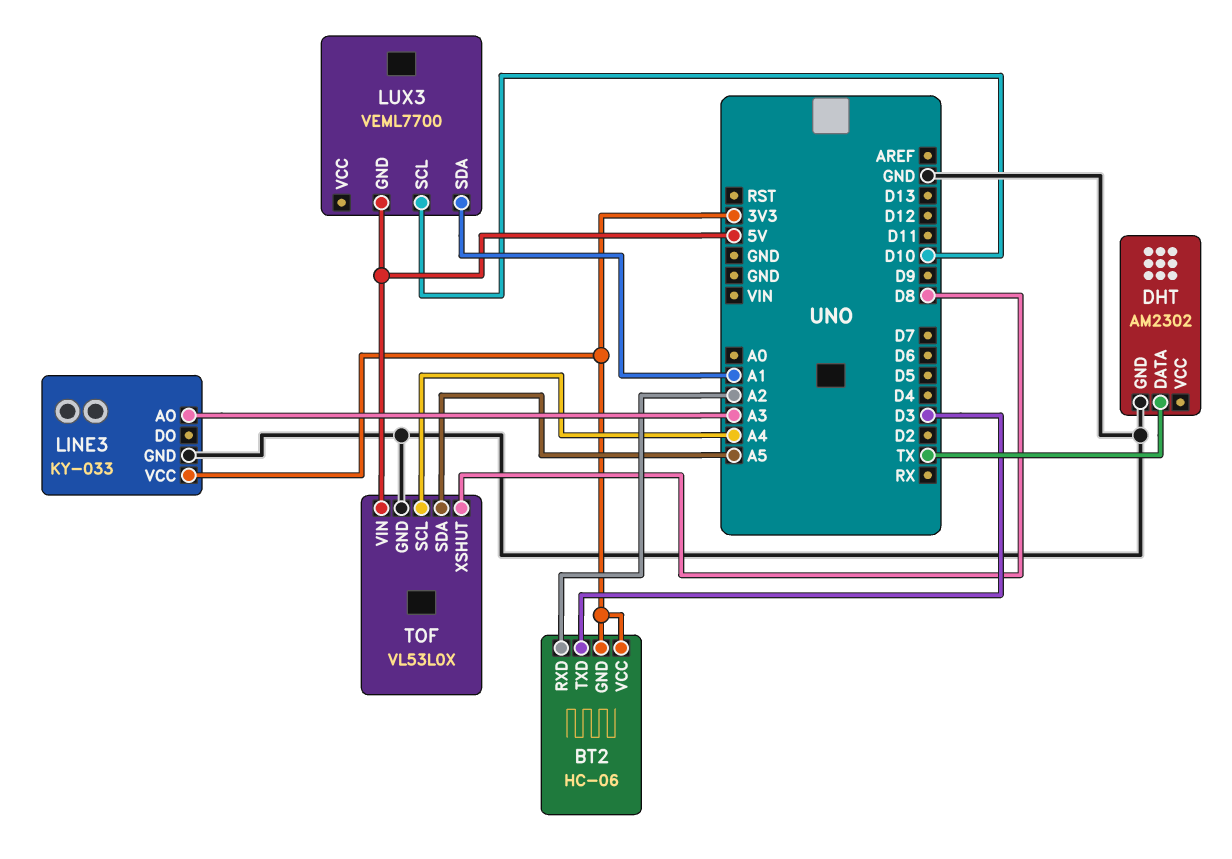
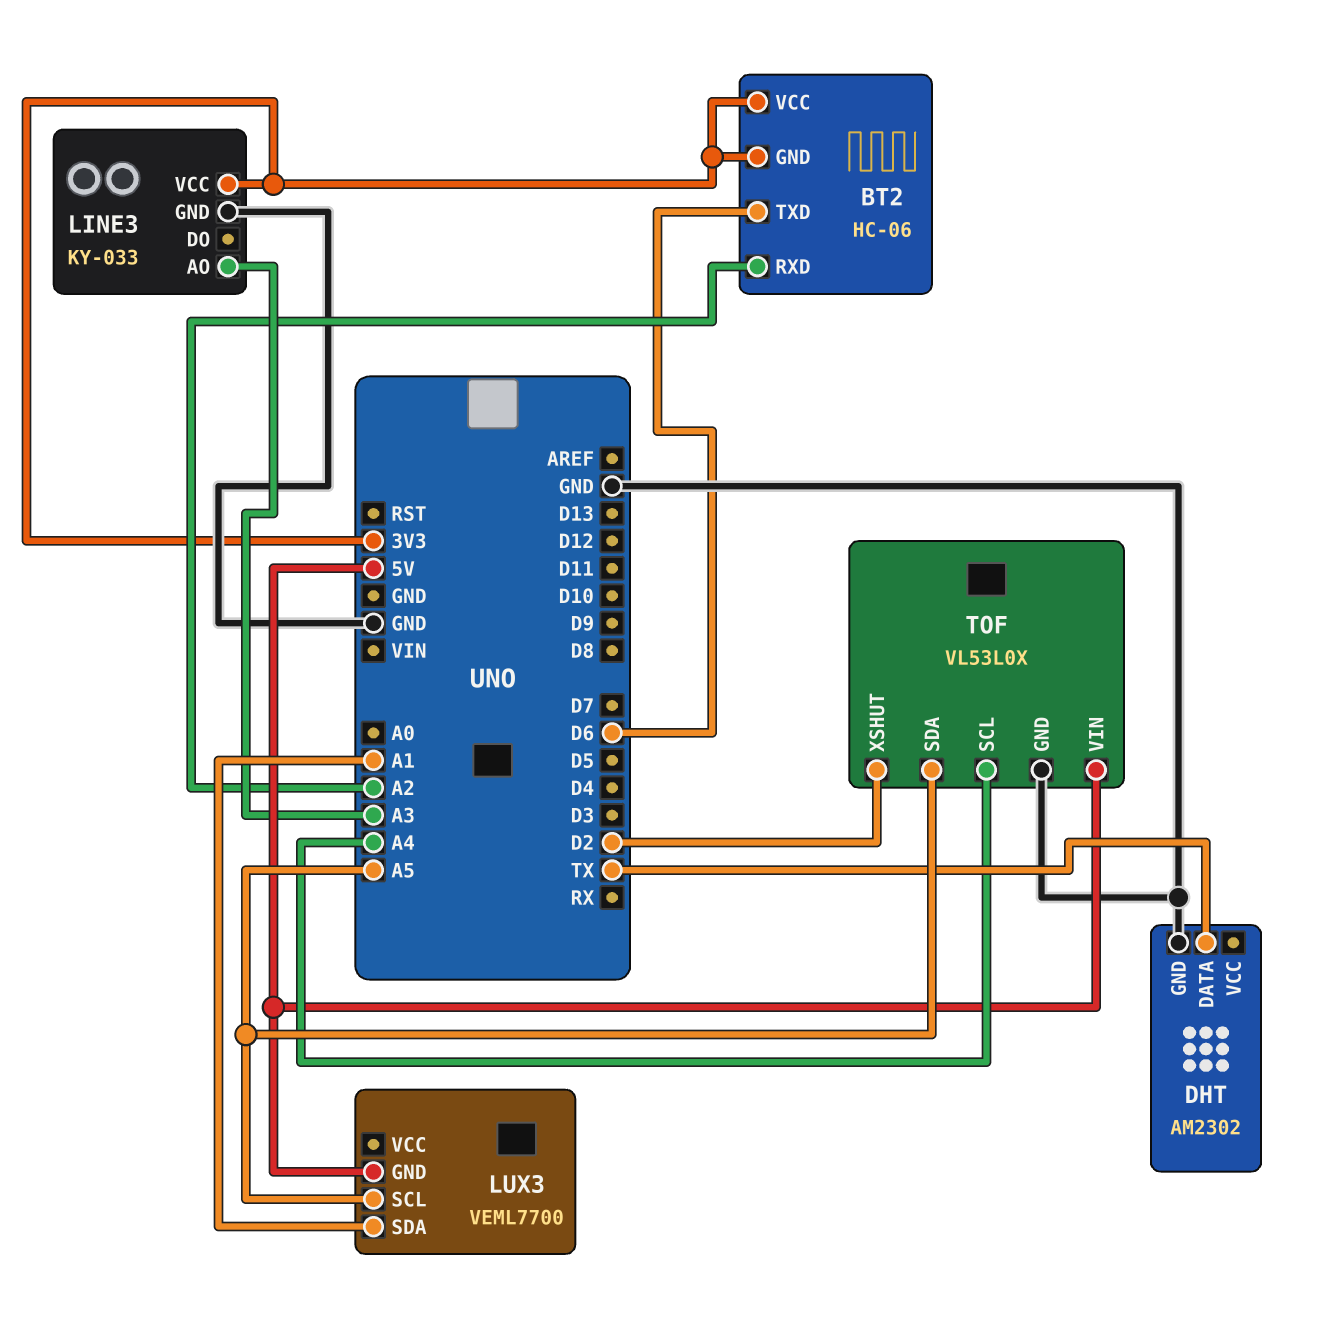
BT2 pin TXD: D3 -> D6
LUX3 pin SCL: D10 -> A5
TOF pin XSHUT: D8 -> D2

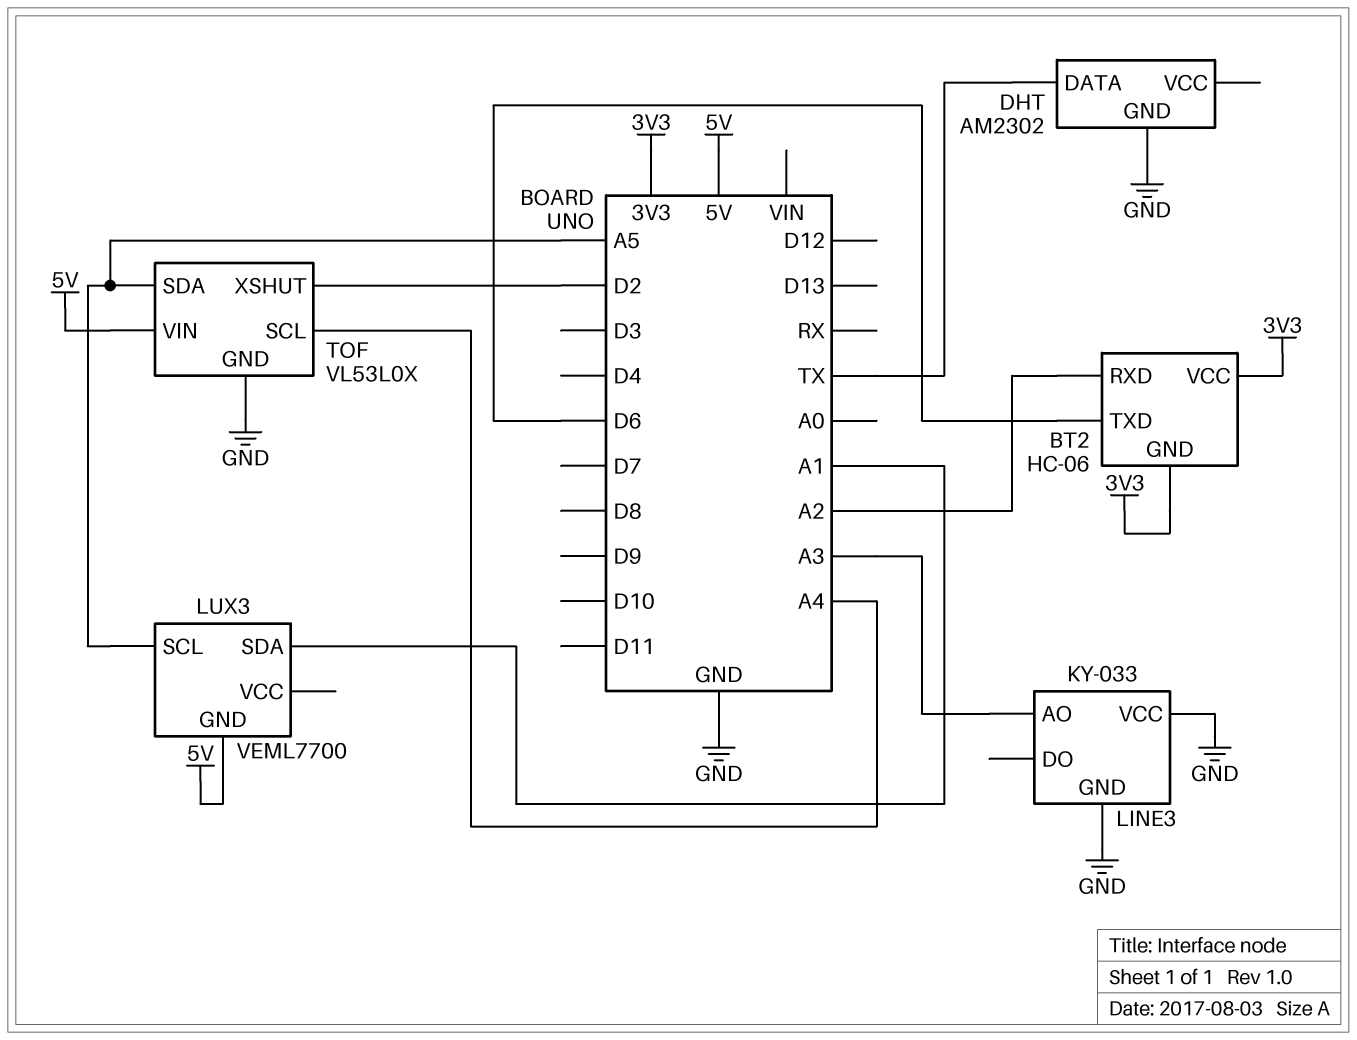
LINE3 pin VCC: 3V3 -> GND

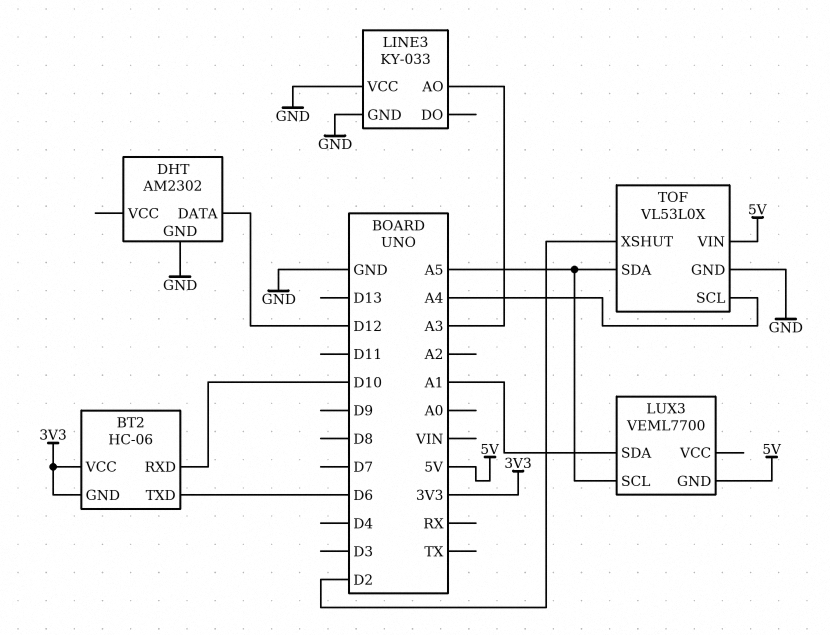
BT2 pin RXD: A2 -> D10
DHT pin DATA: TX -> D12

